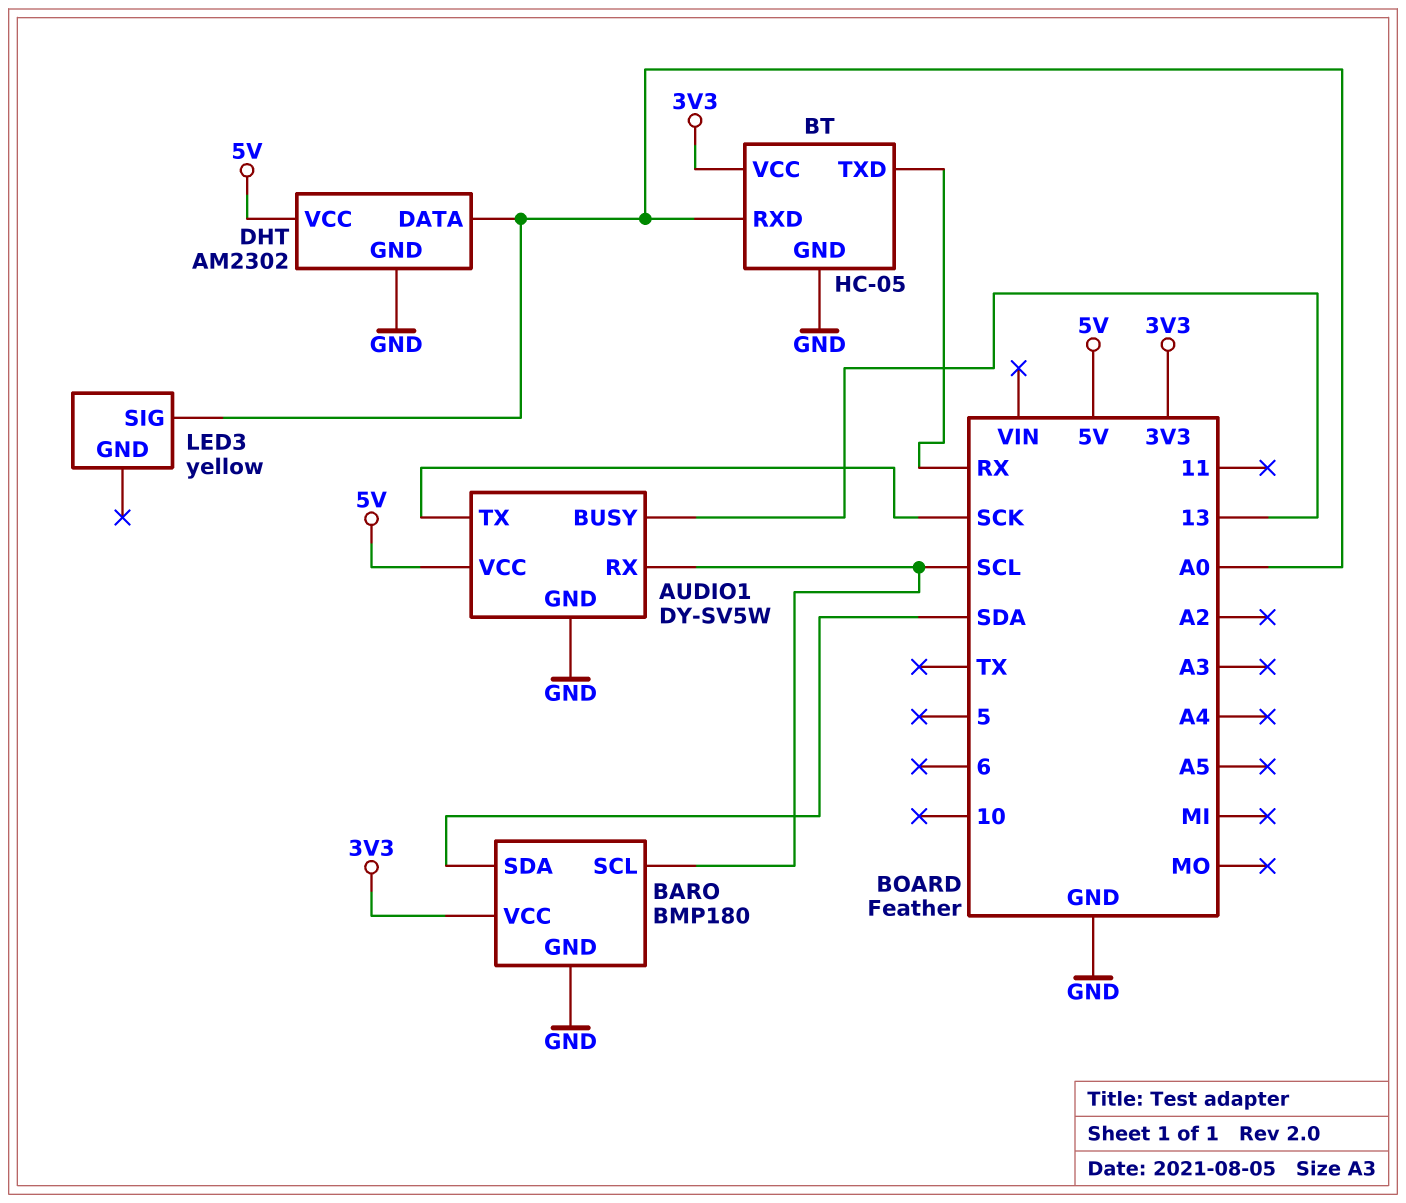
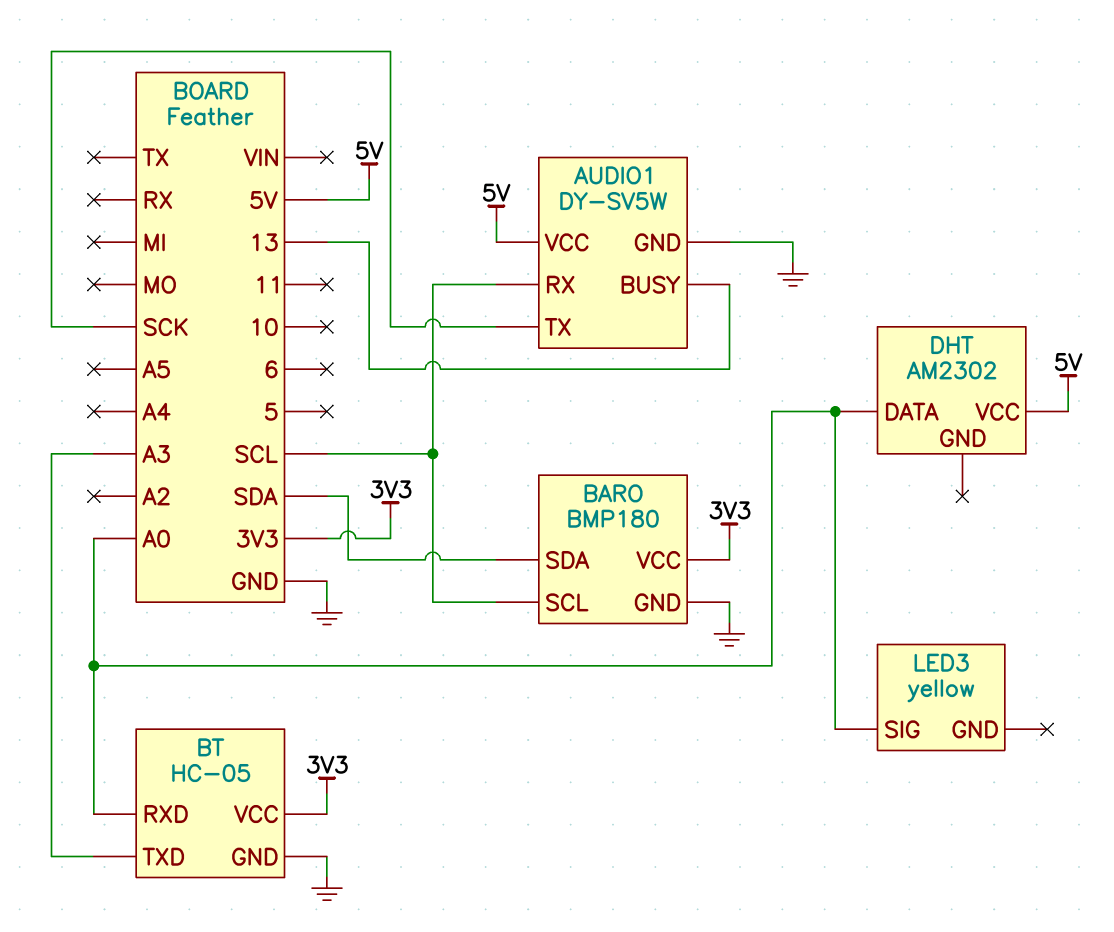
BT pin TXD: RX -> A3
DHT pin GND: GND -> none

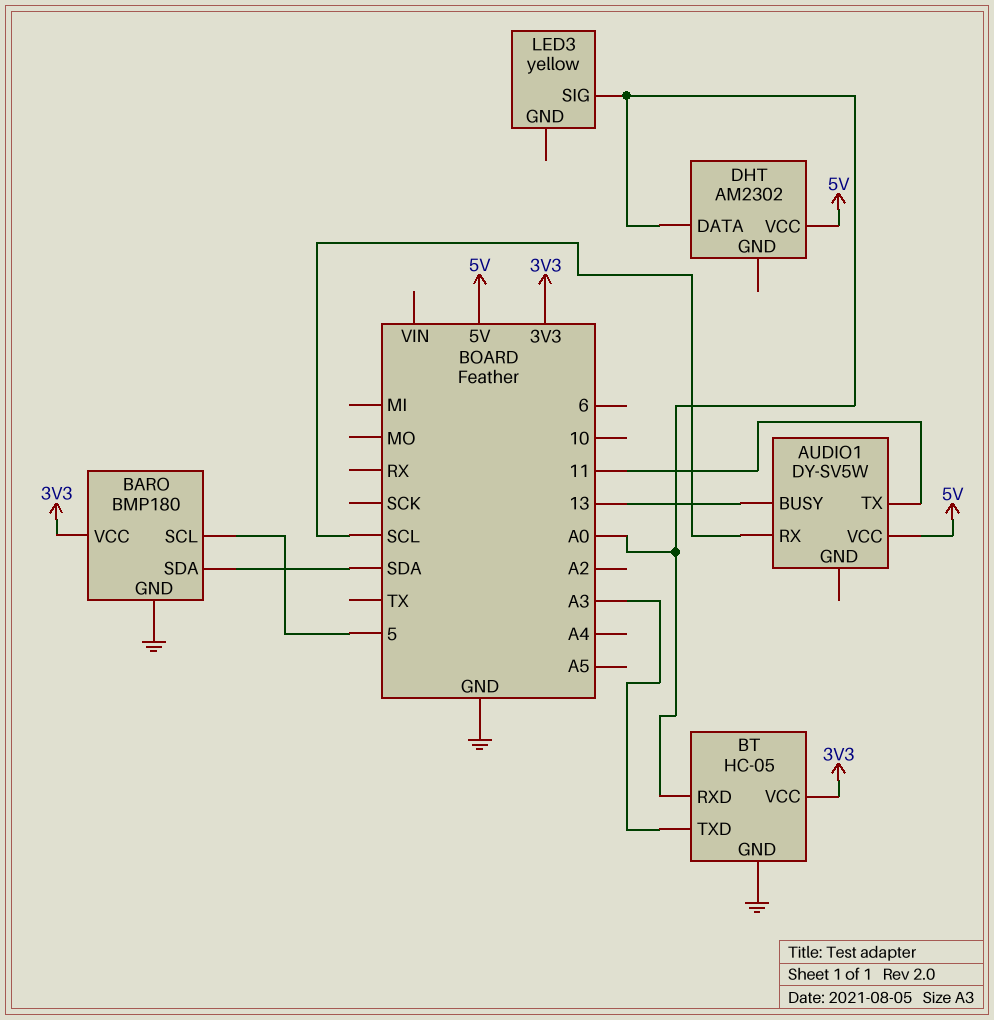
AUDIO1 pin GND: GND -> none
AUDIO1 pin TX: SCK -> 11
BARO pin SCL: SCL -> 5

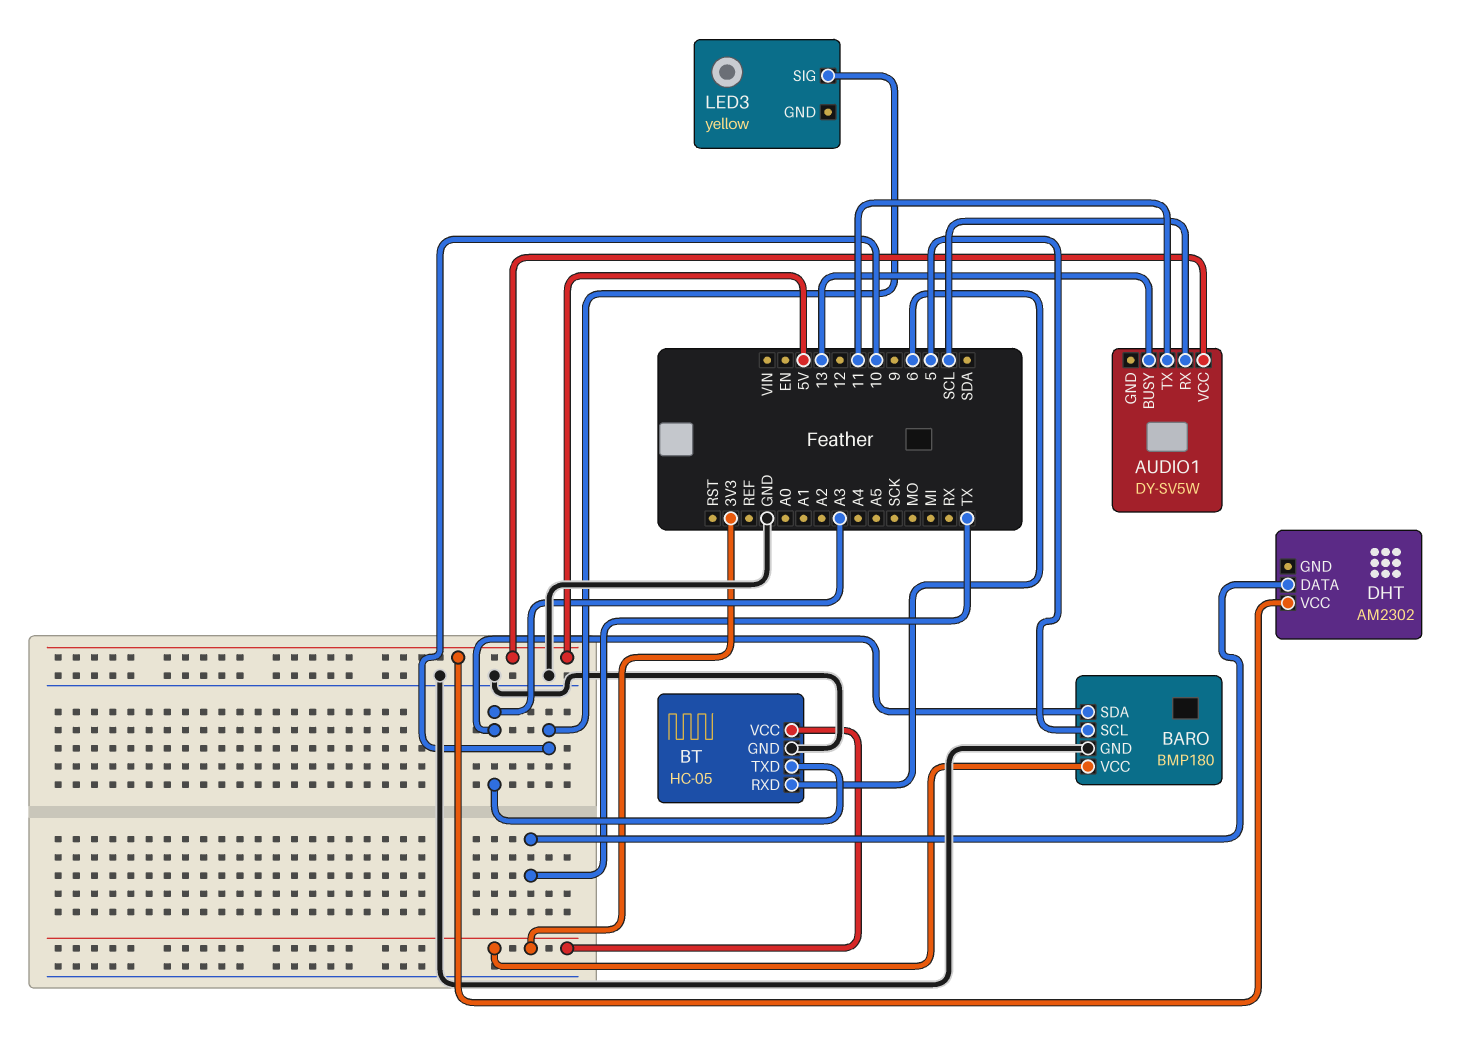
BARO pin SDA: SDA -> A3
BT pin RXD: A0 -> 6
DHT pin DATA: A0 -> TX
LED3 pin SIG: A0 -> 10

